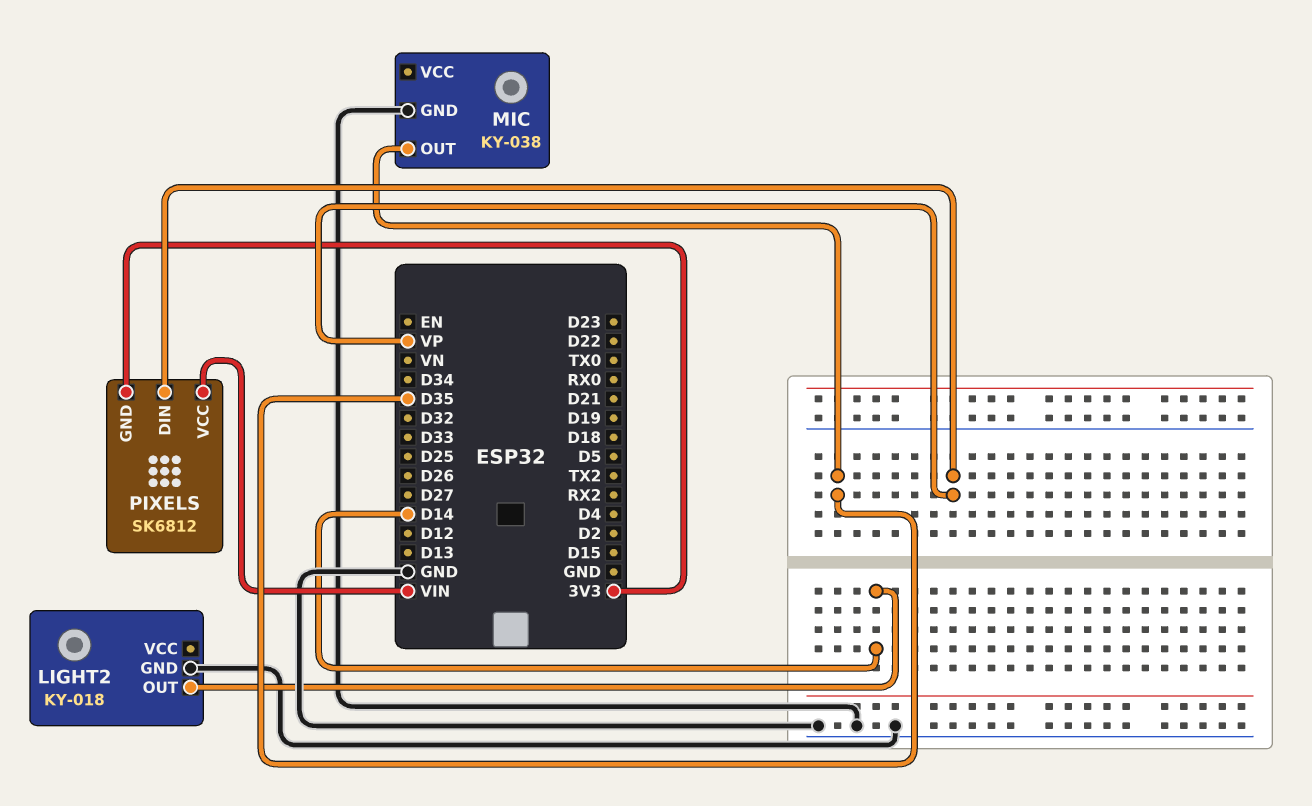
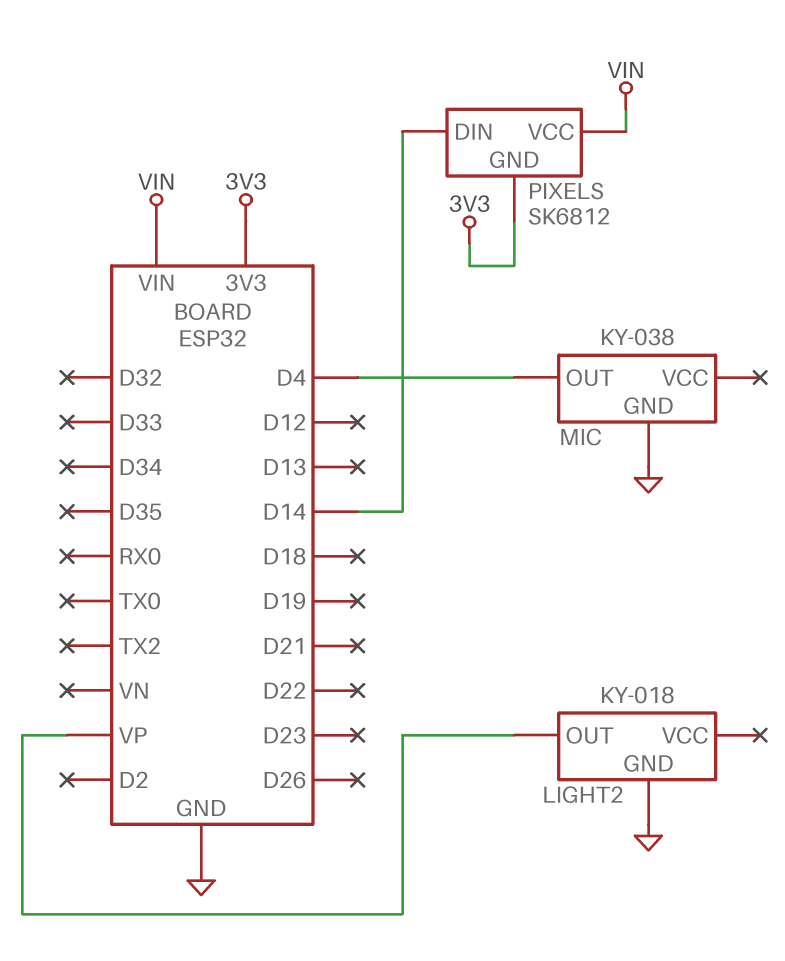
LIGHT2 pin OUT: D14 -> VP
MIC pin OUT: D35 -> D4
PIXELS pin DIN: VP -> D14

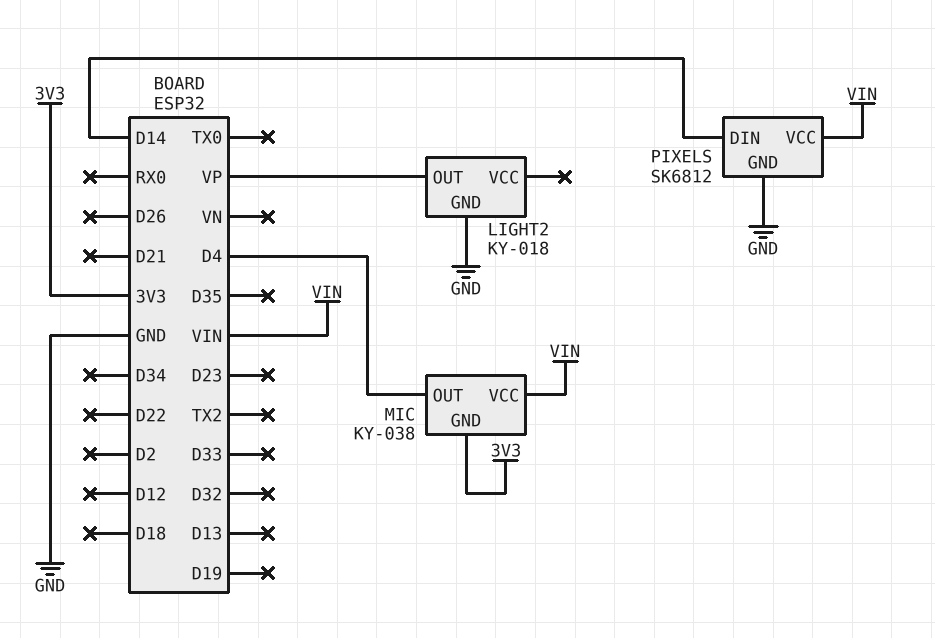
MIC pin GND: GND -> 3V3
MIC pin VCC: none -> VIN
PIXELS pin GND: 3V3 -> GND

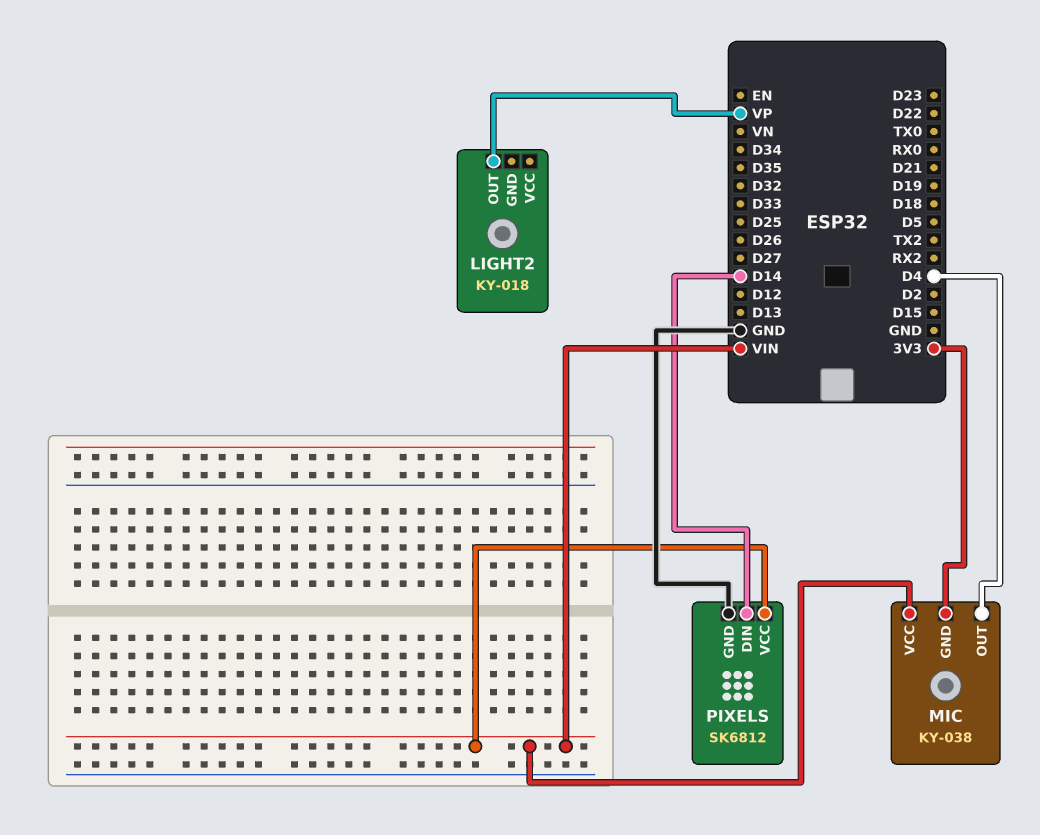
LIGHT2 pin GND: GND -> none

